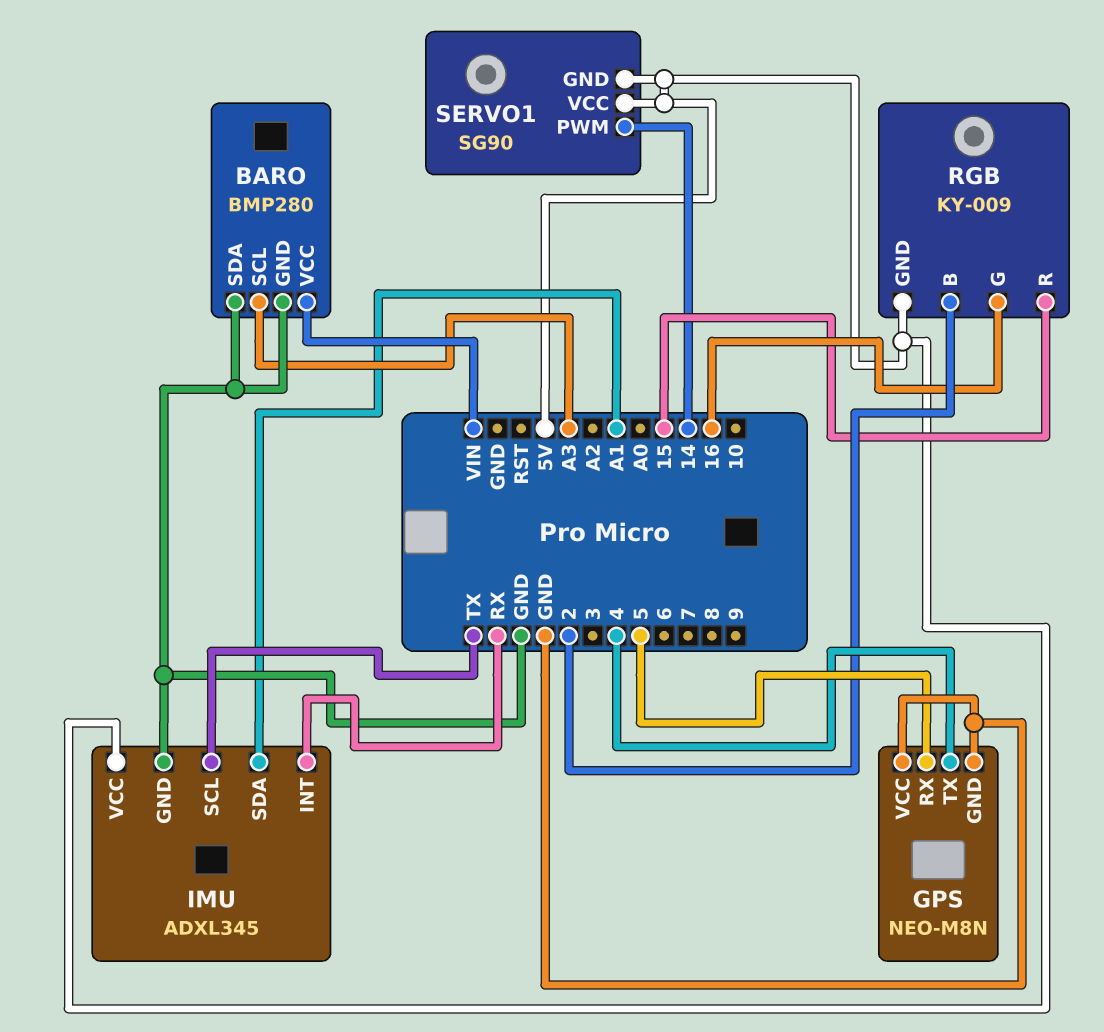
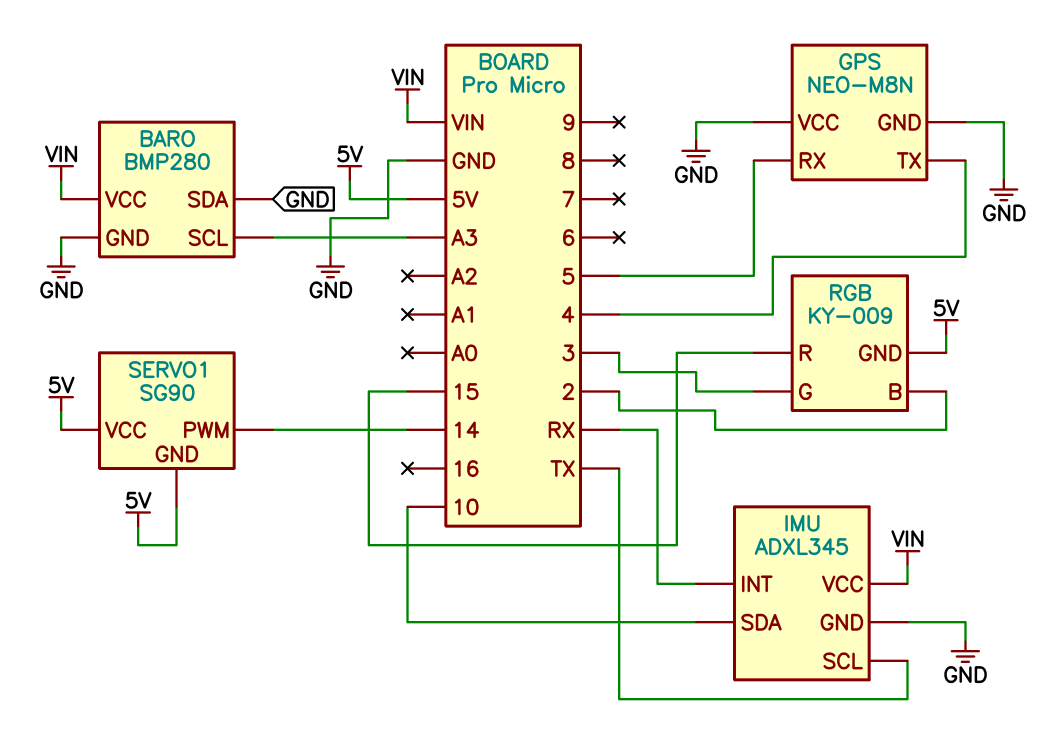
IMU pin SDA: A1 -> 10
IMU pin VCC: 5V -> VIN
RGB pin G: 16 -> 3

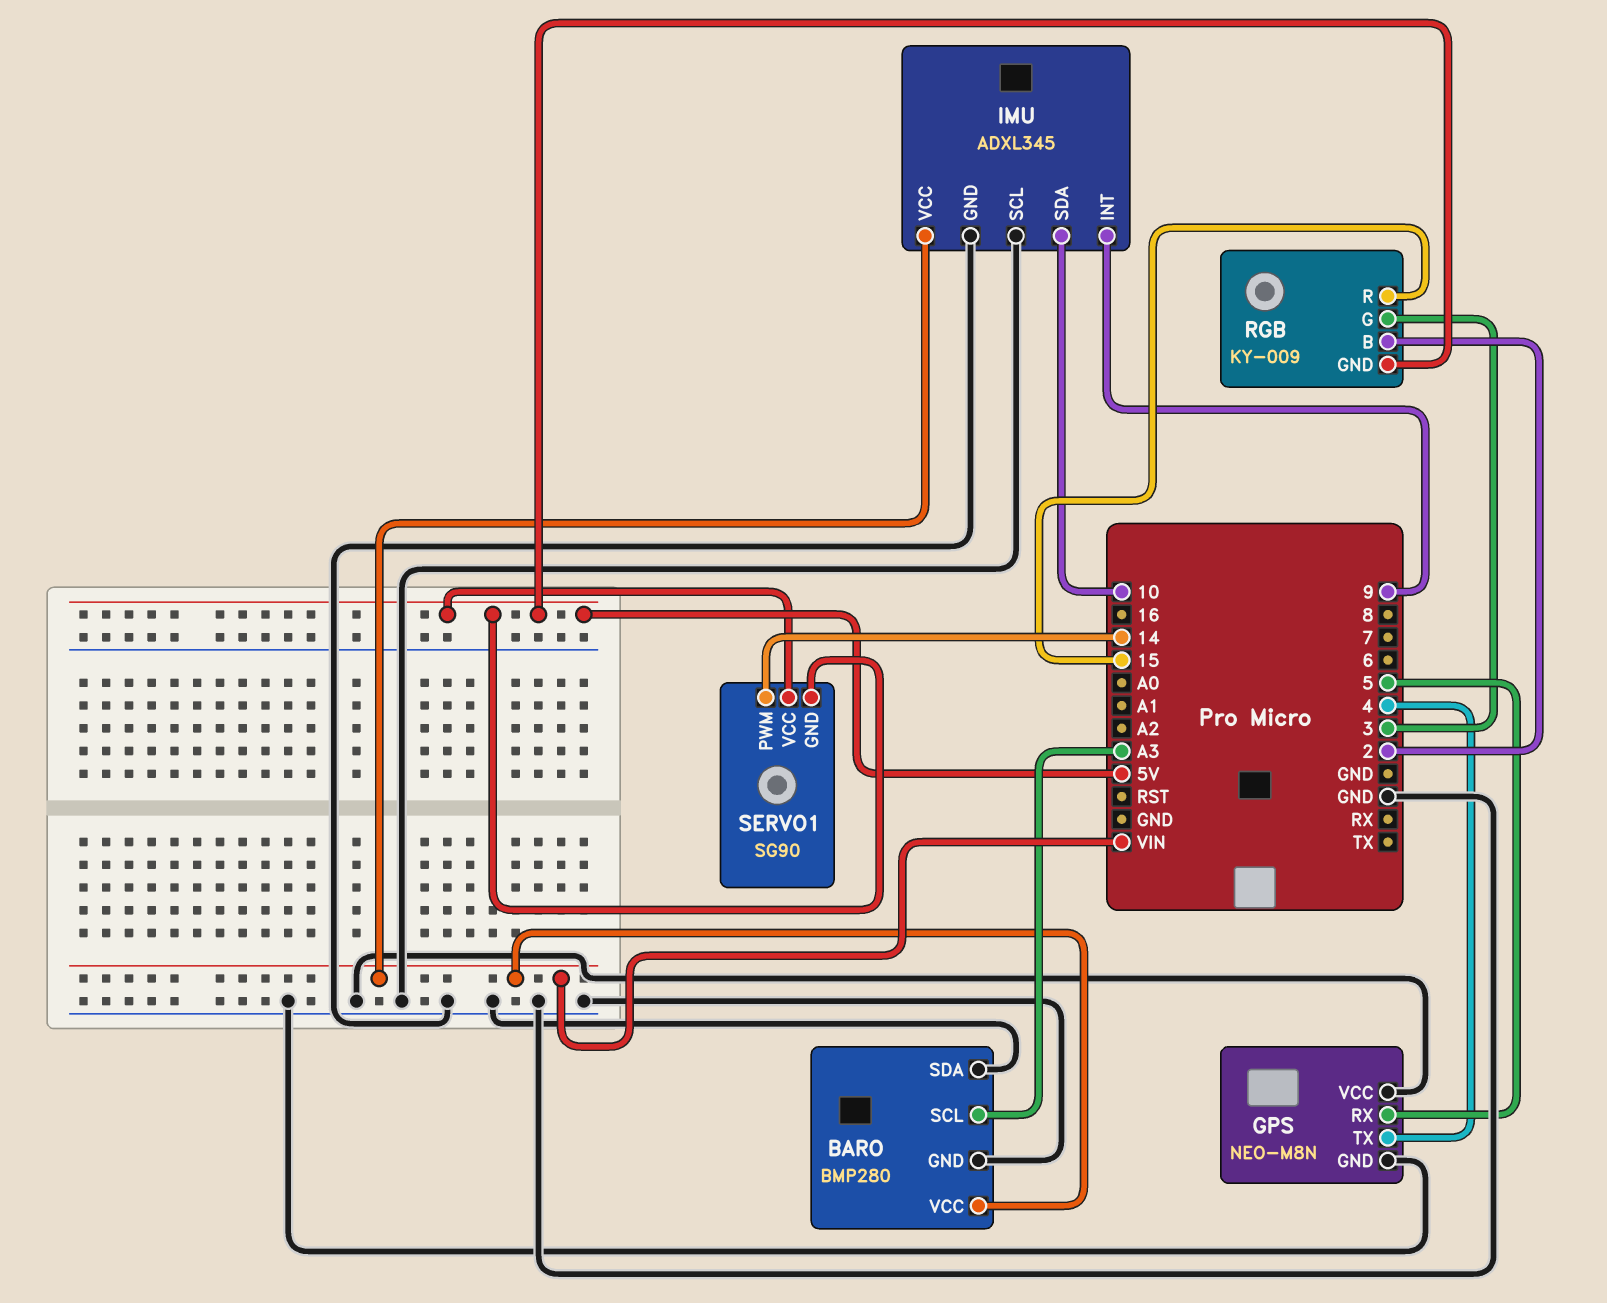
IMU pin INT: RX -> 9
IMU pin SCL: TX -> GND

